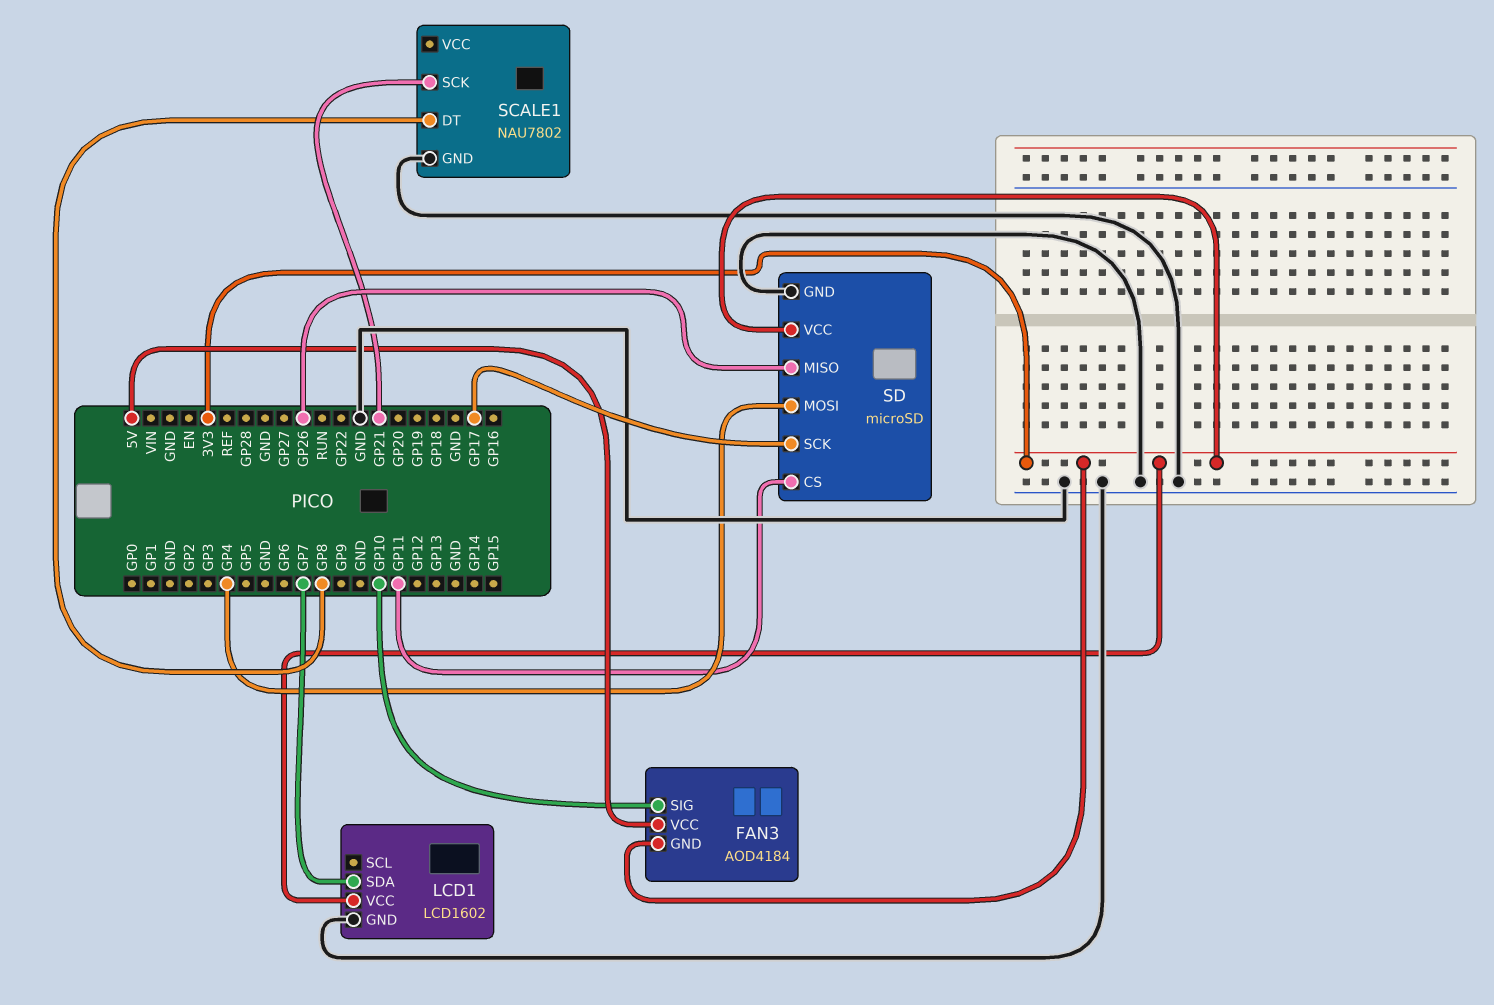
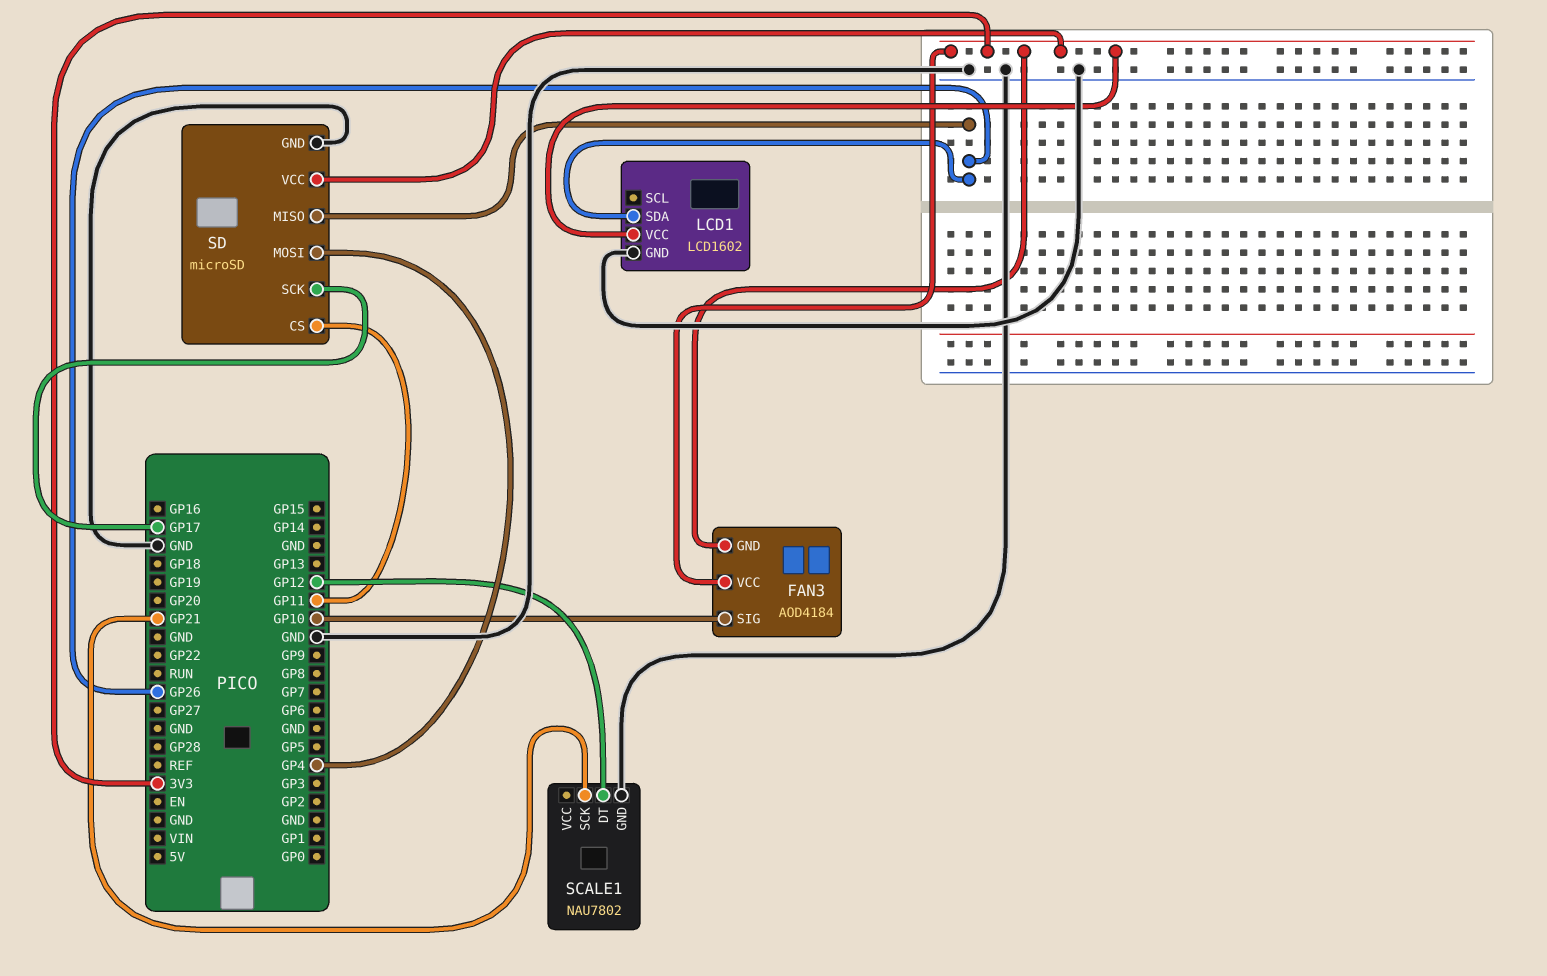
FAN3 pin VCC: 5V -> 3V3
LCD1 pin SDA: GP7 -> GP26
SCALE1 pin DT: GP8 -> GP12

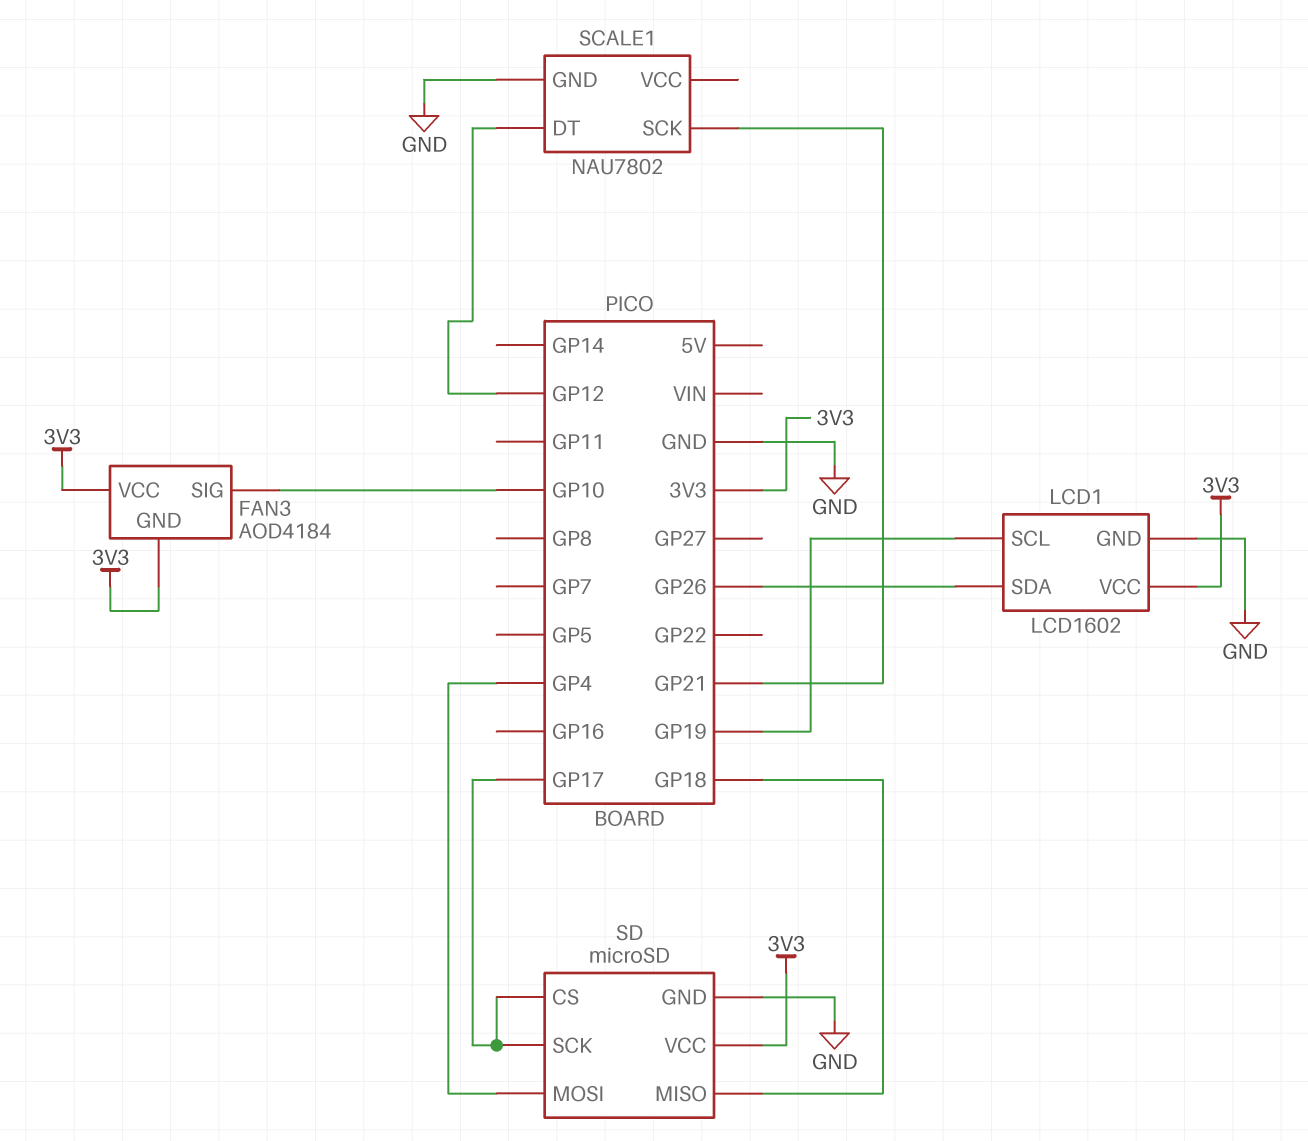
LCD1 pin SCL: none -> GP19
SD pin CS: GP11 -> GP17
SD pin MISO: GP26 -> GP18

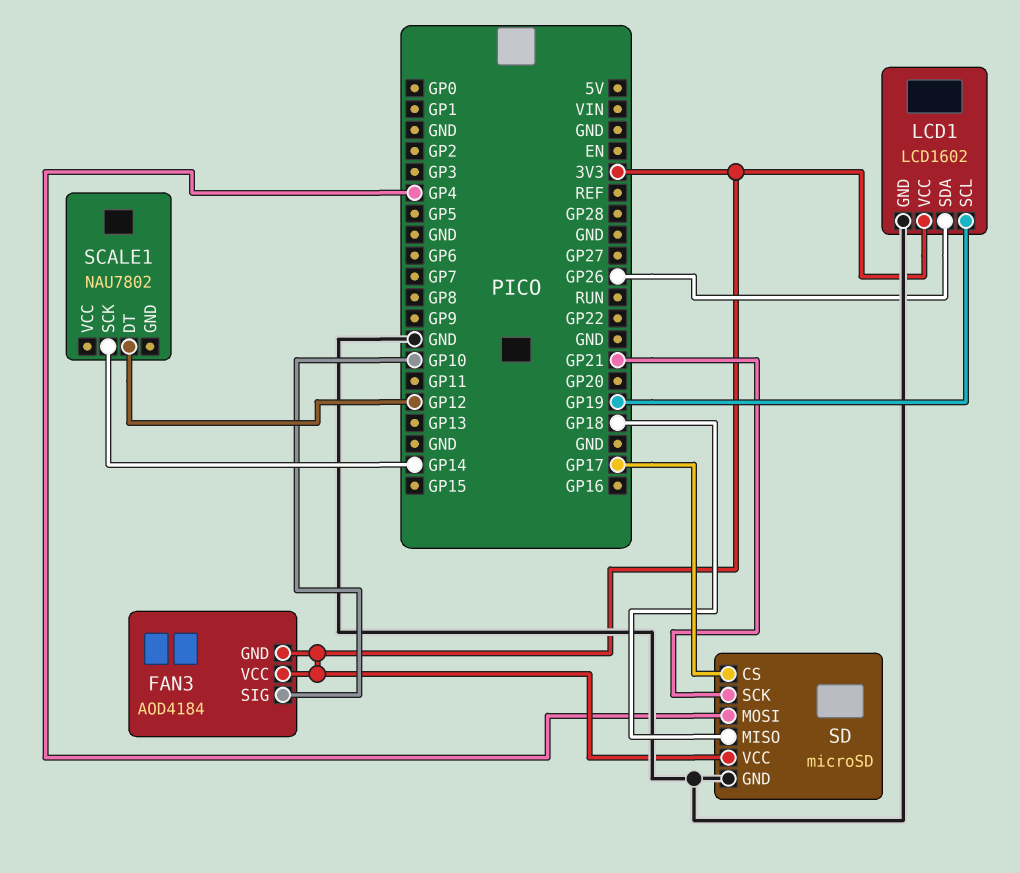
SCALE1 pin GND: GND -> none
SCALE1 pin SCK: GP21 -> GP14
SD pin SCK: GP17 -> GP21

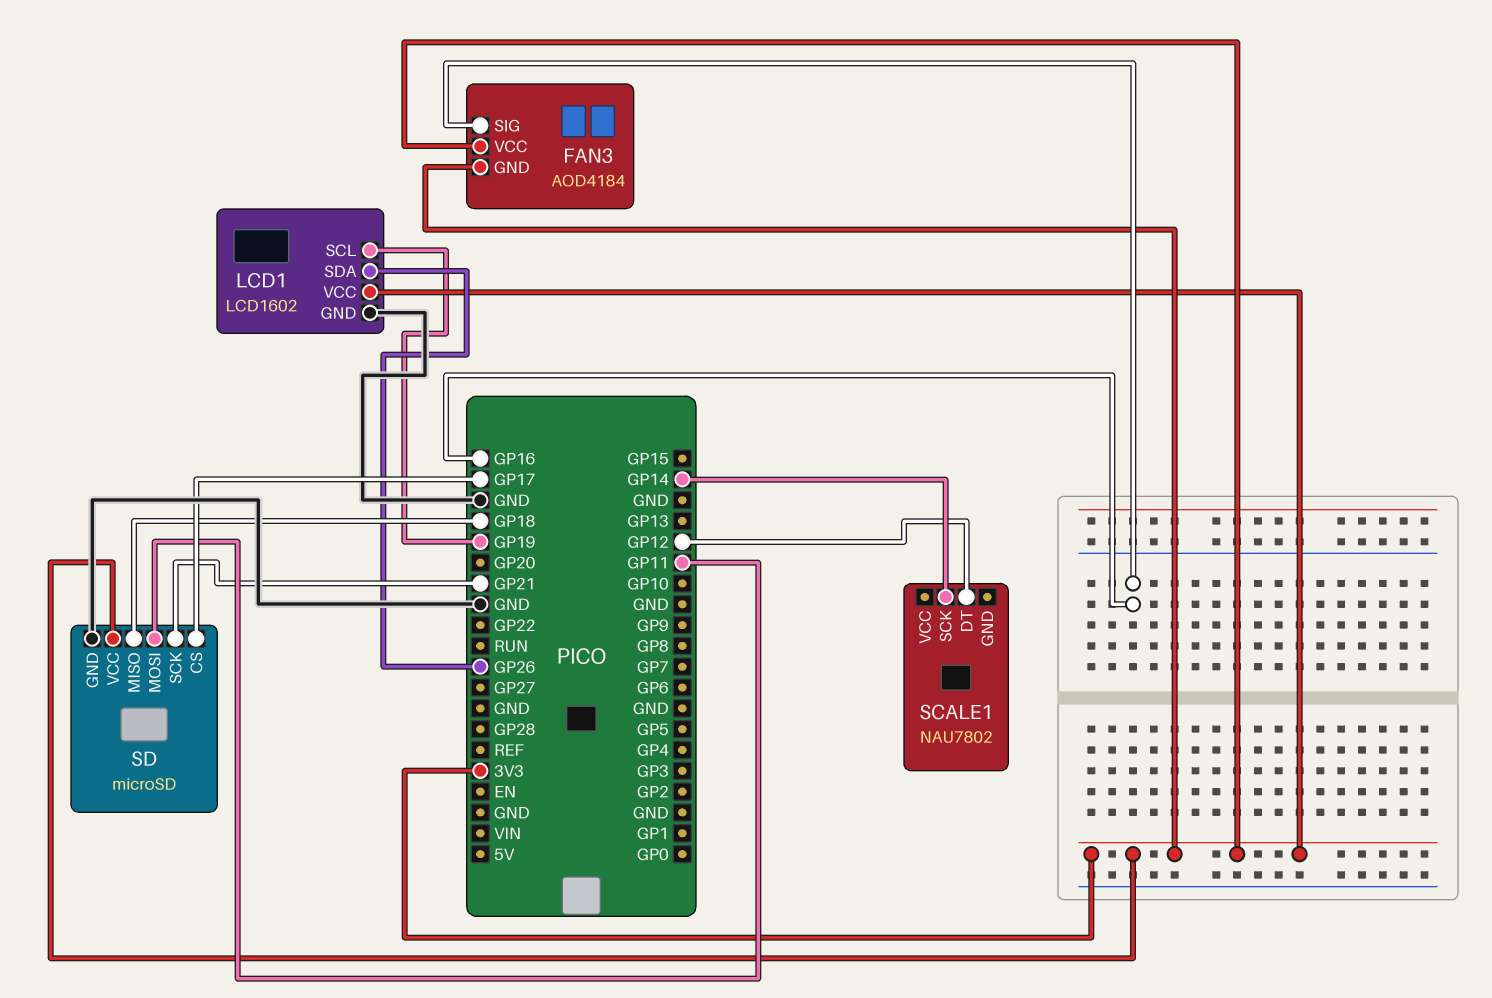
FAN3 pin SIG: GP10 -> GP16
SD pin MOSI: GP4 -> GP11

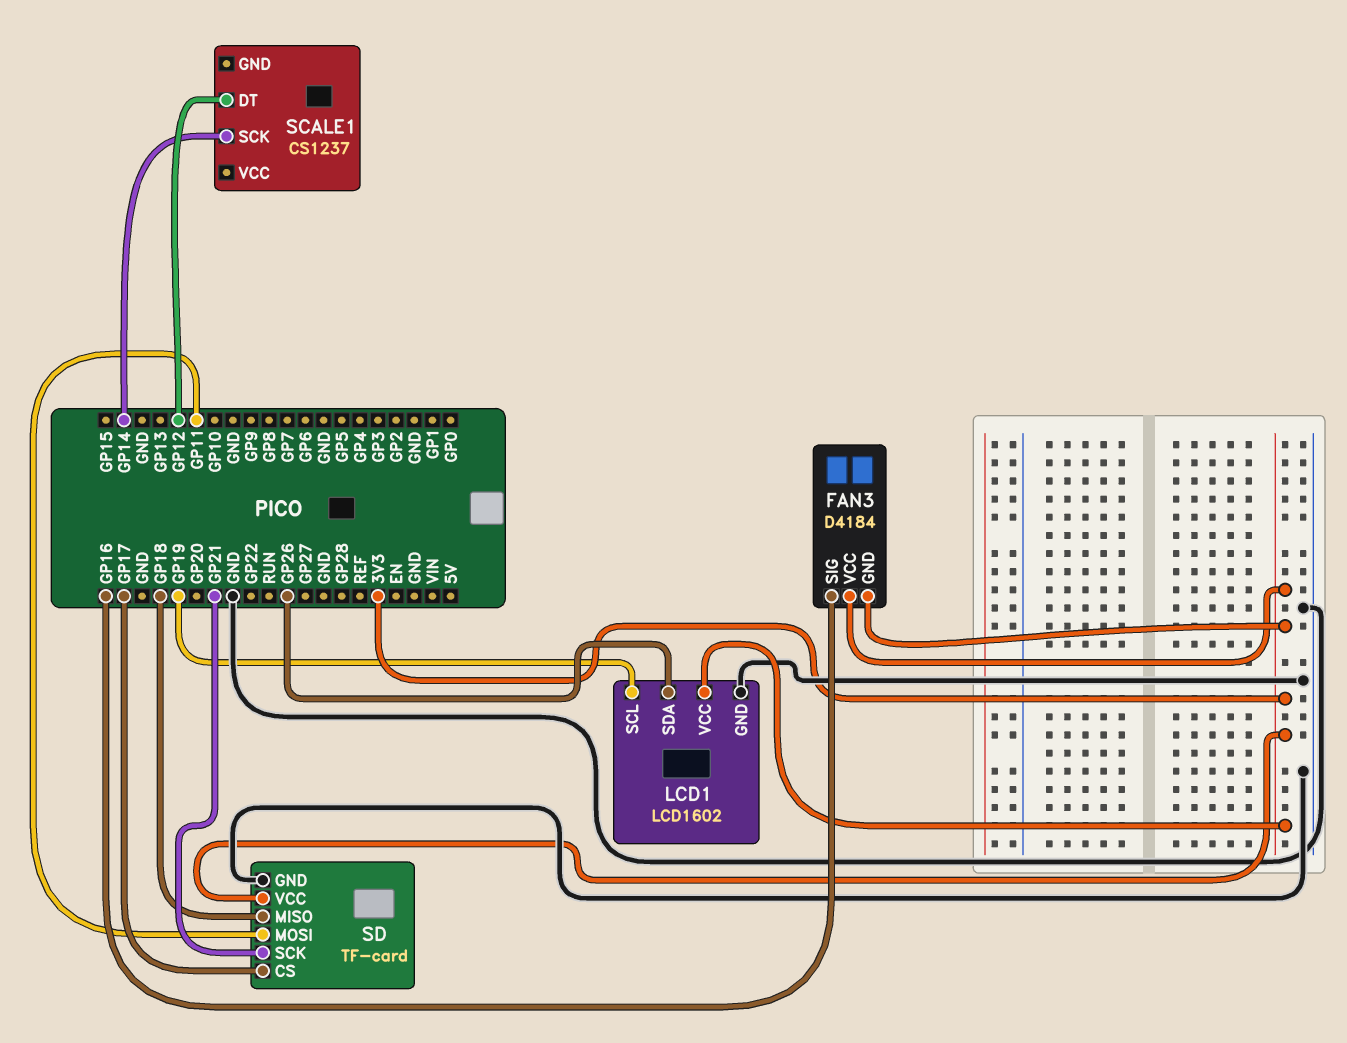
FAN3: AOD4184 -> D4184
SCALE1: NAU7802 -> CS1237
SD: microSD -> TF-card

